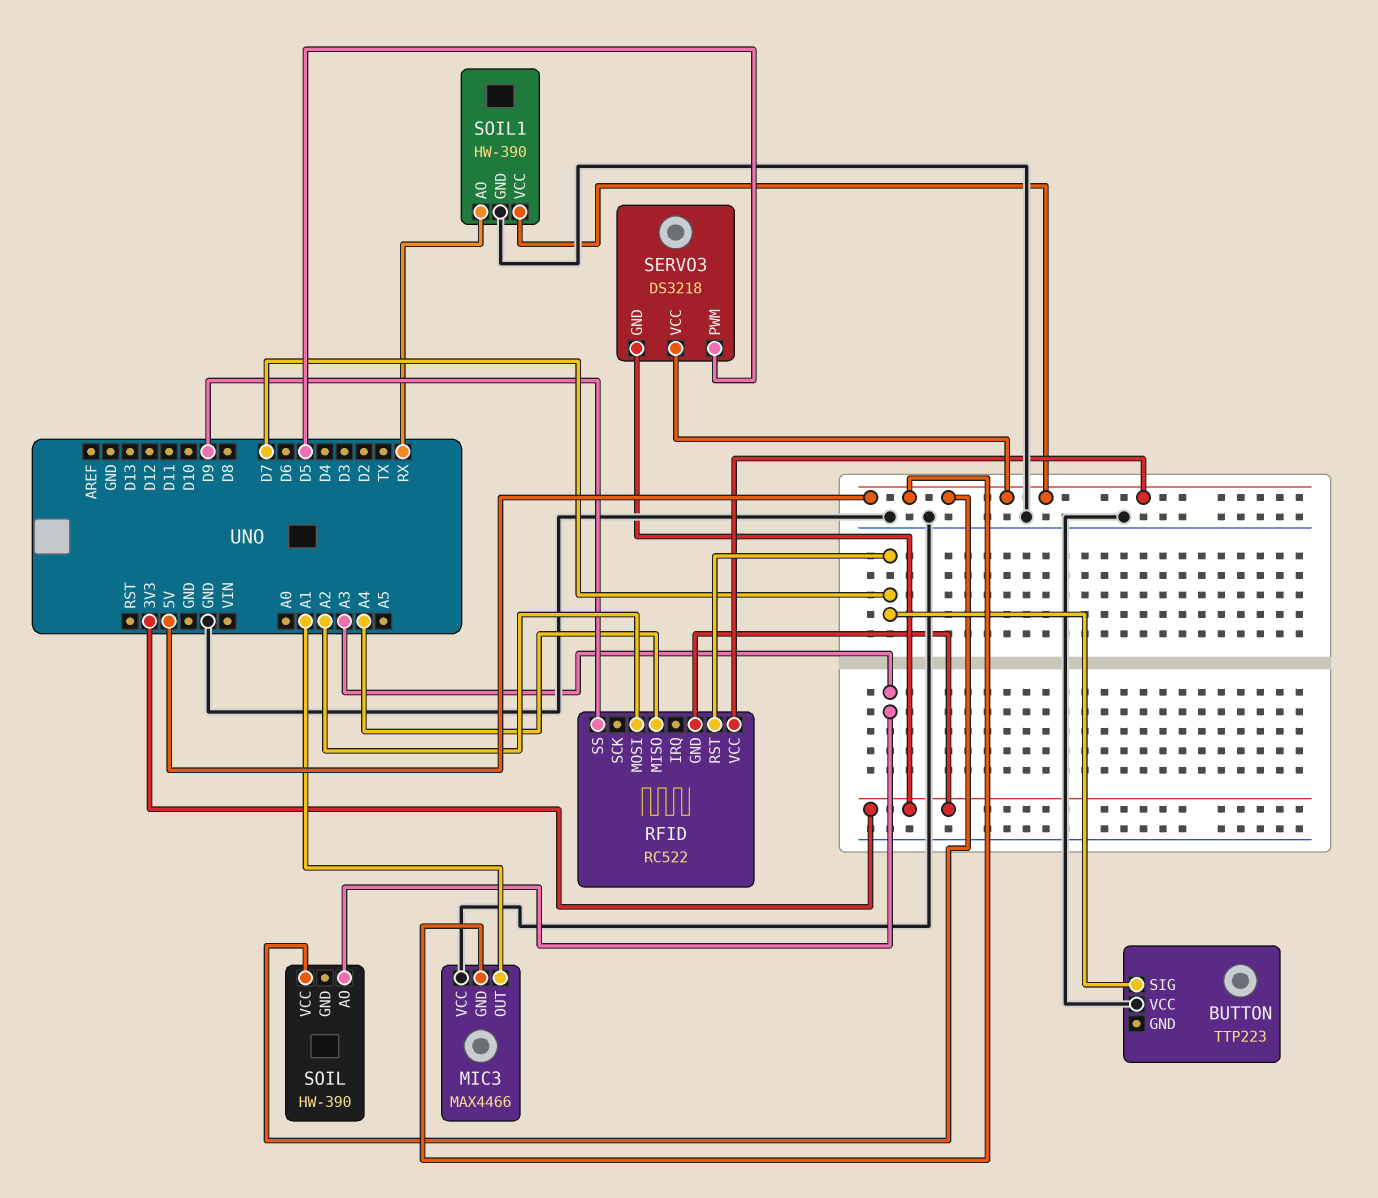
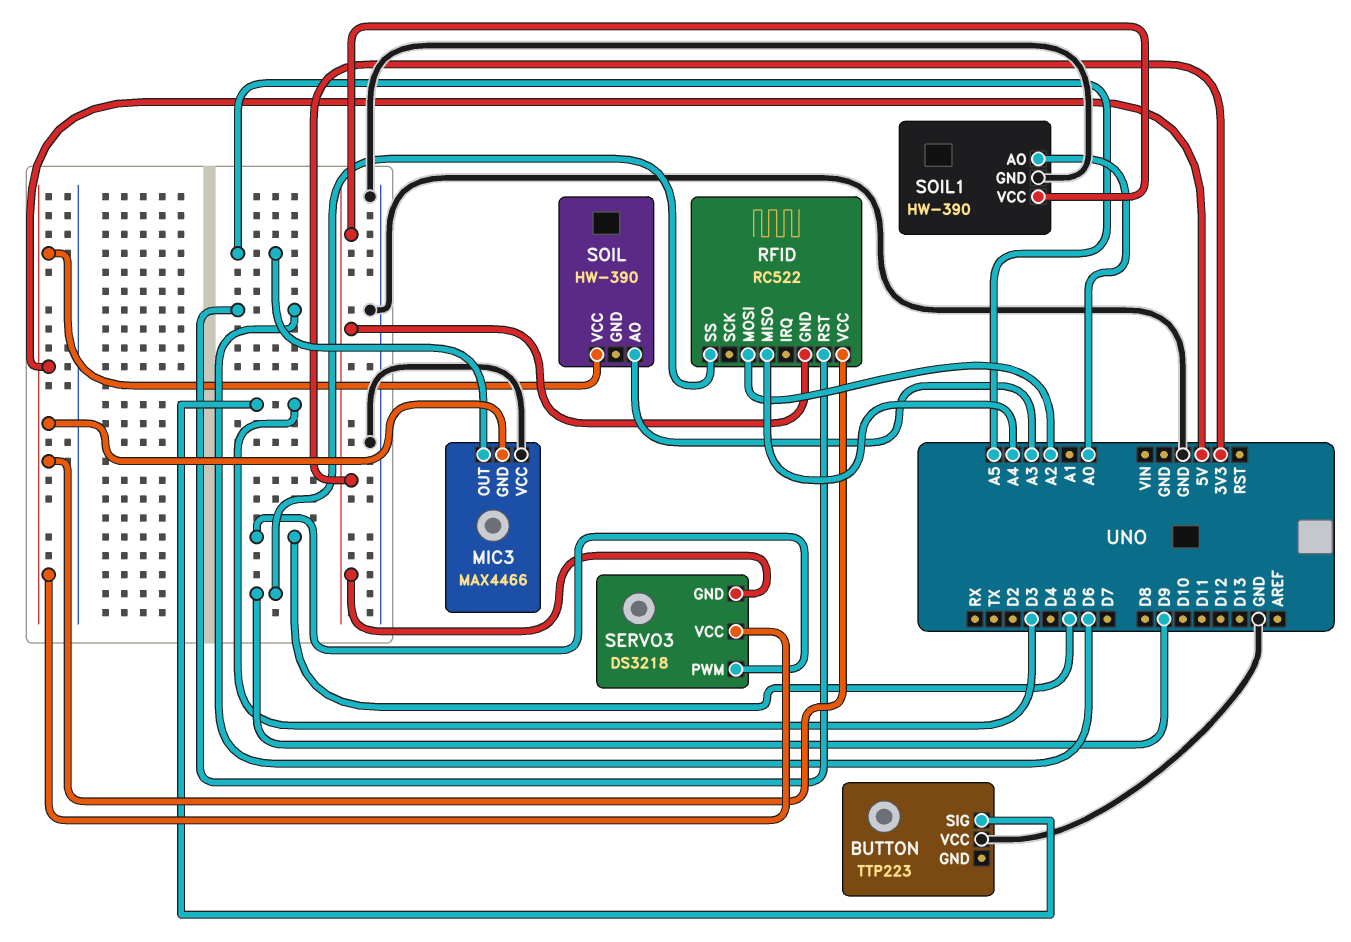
BUTTON pin SIG: D7 -> D3
MIC3 pin OUT: A1 -> A5
RFID pin RST: D7 -> D6
SOIL1 pin AO: RX -> A0
SOIL1 pin VCC: 5V -> 3V3

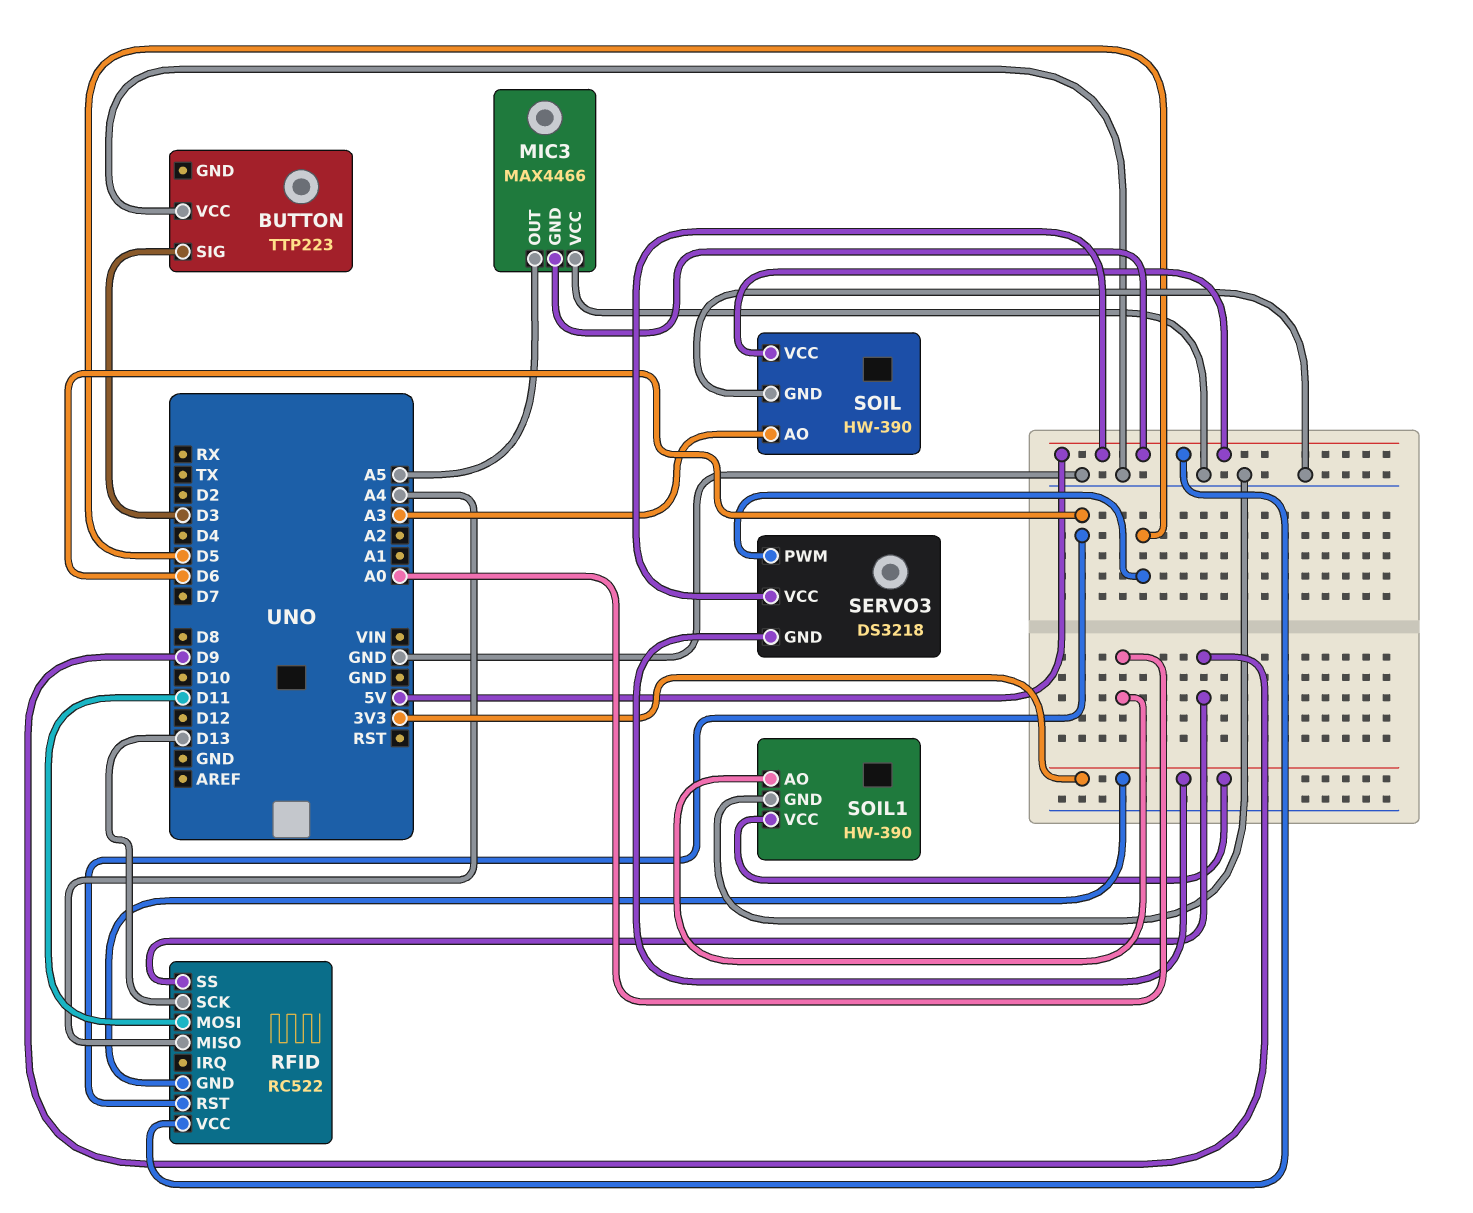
RFID pin MOSI: A2 -> D11
RFID pin SCK: none -> D13
SOIL pin GND: none -> GND

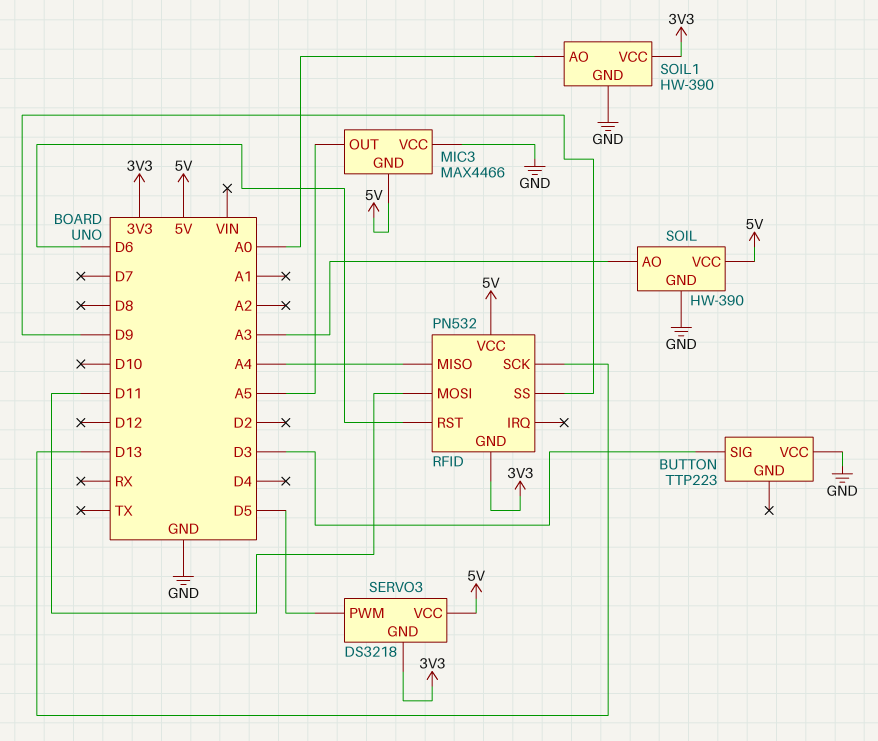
RFID: RC522 -> PN532

